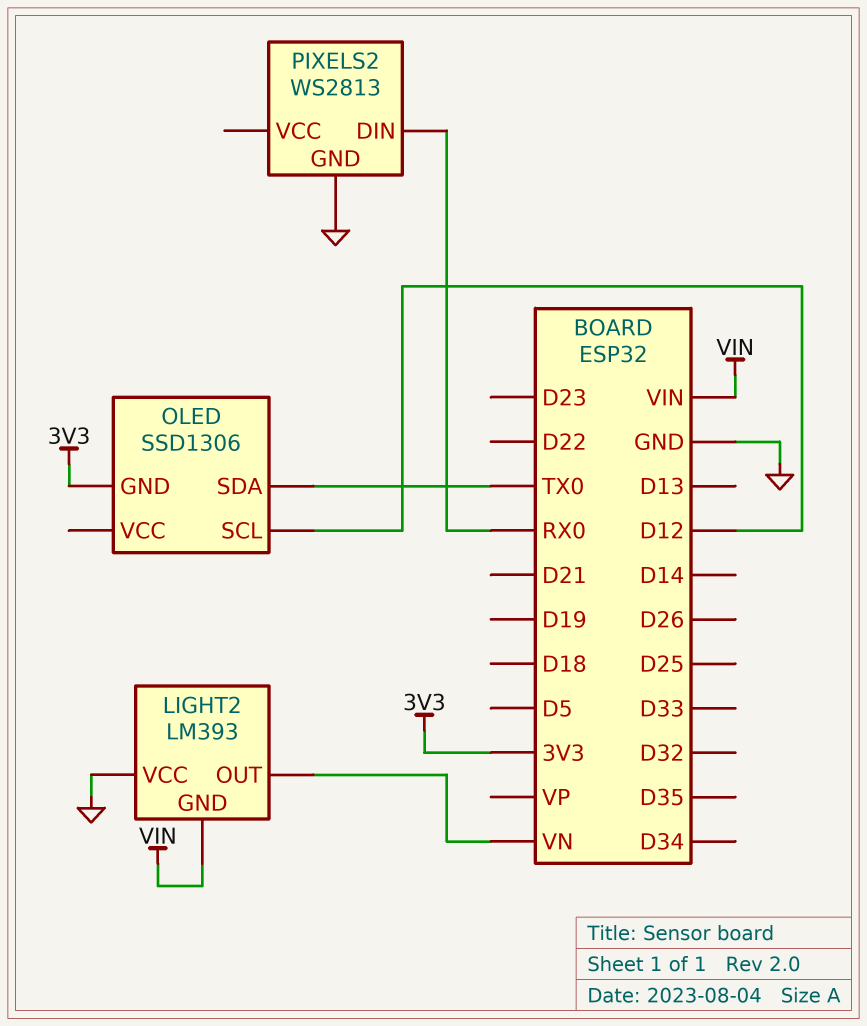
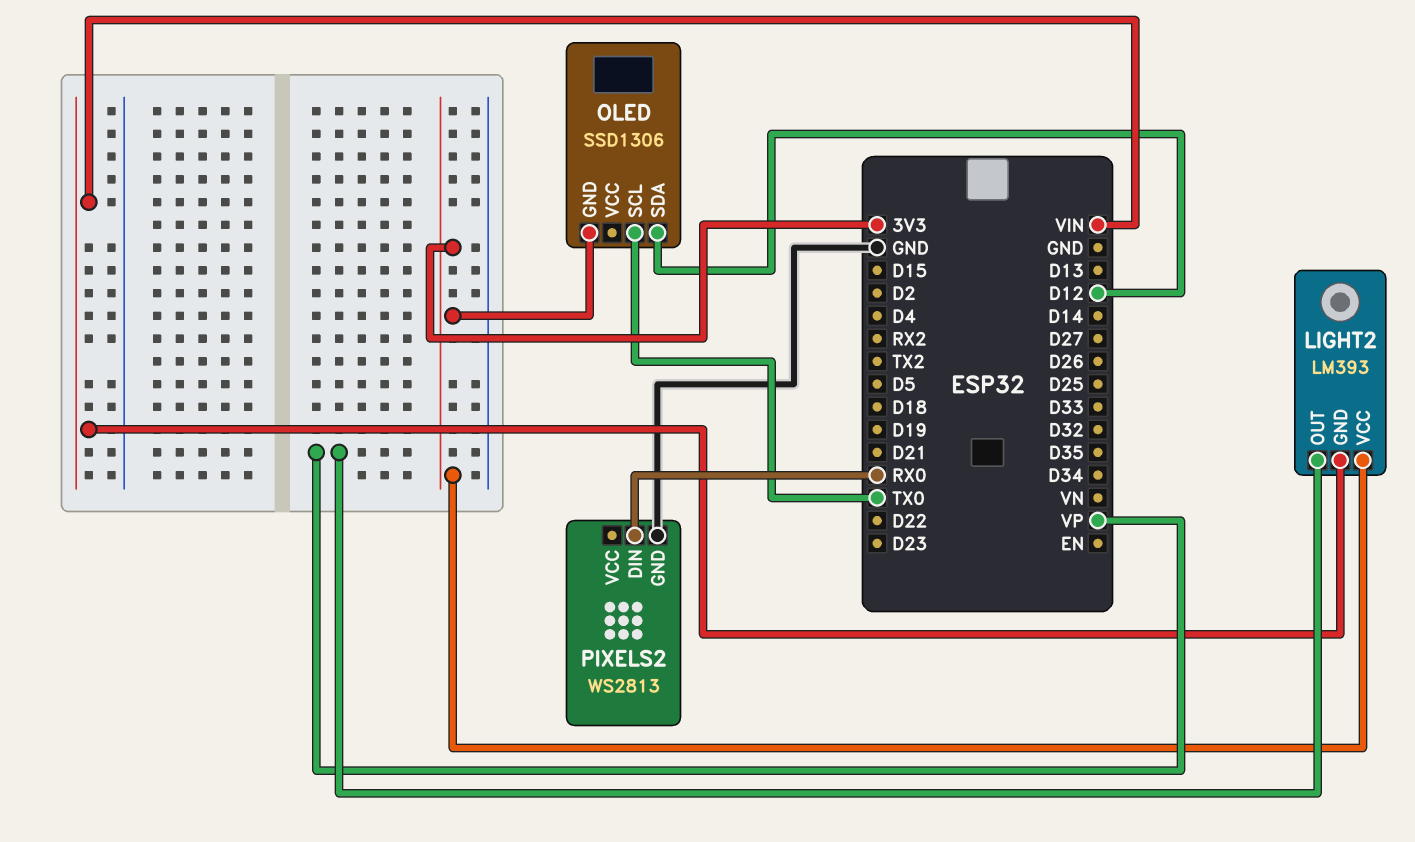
LIGHT2 pin OUT: VN -> VP
LIGHT2 pin VCC: GND -> 3V3
OLED pin SCL: D12 -> TX0
OLED pin SDA: TX0 -> D12

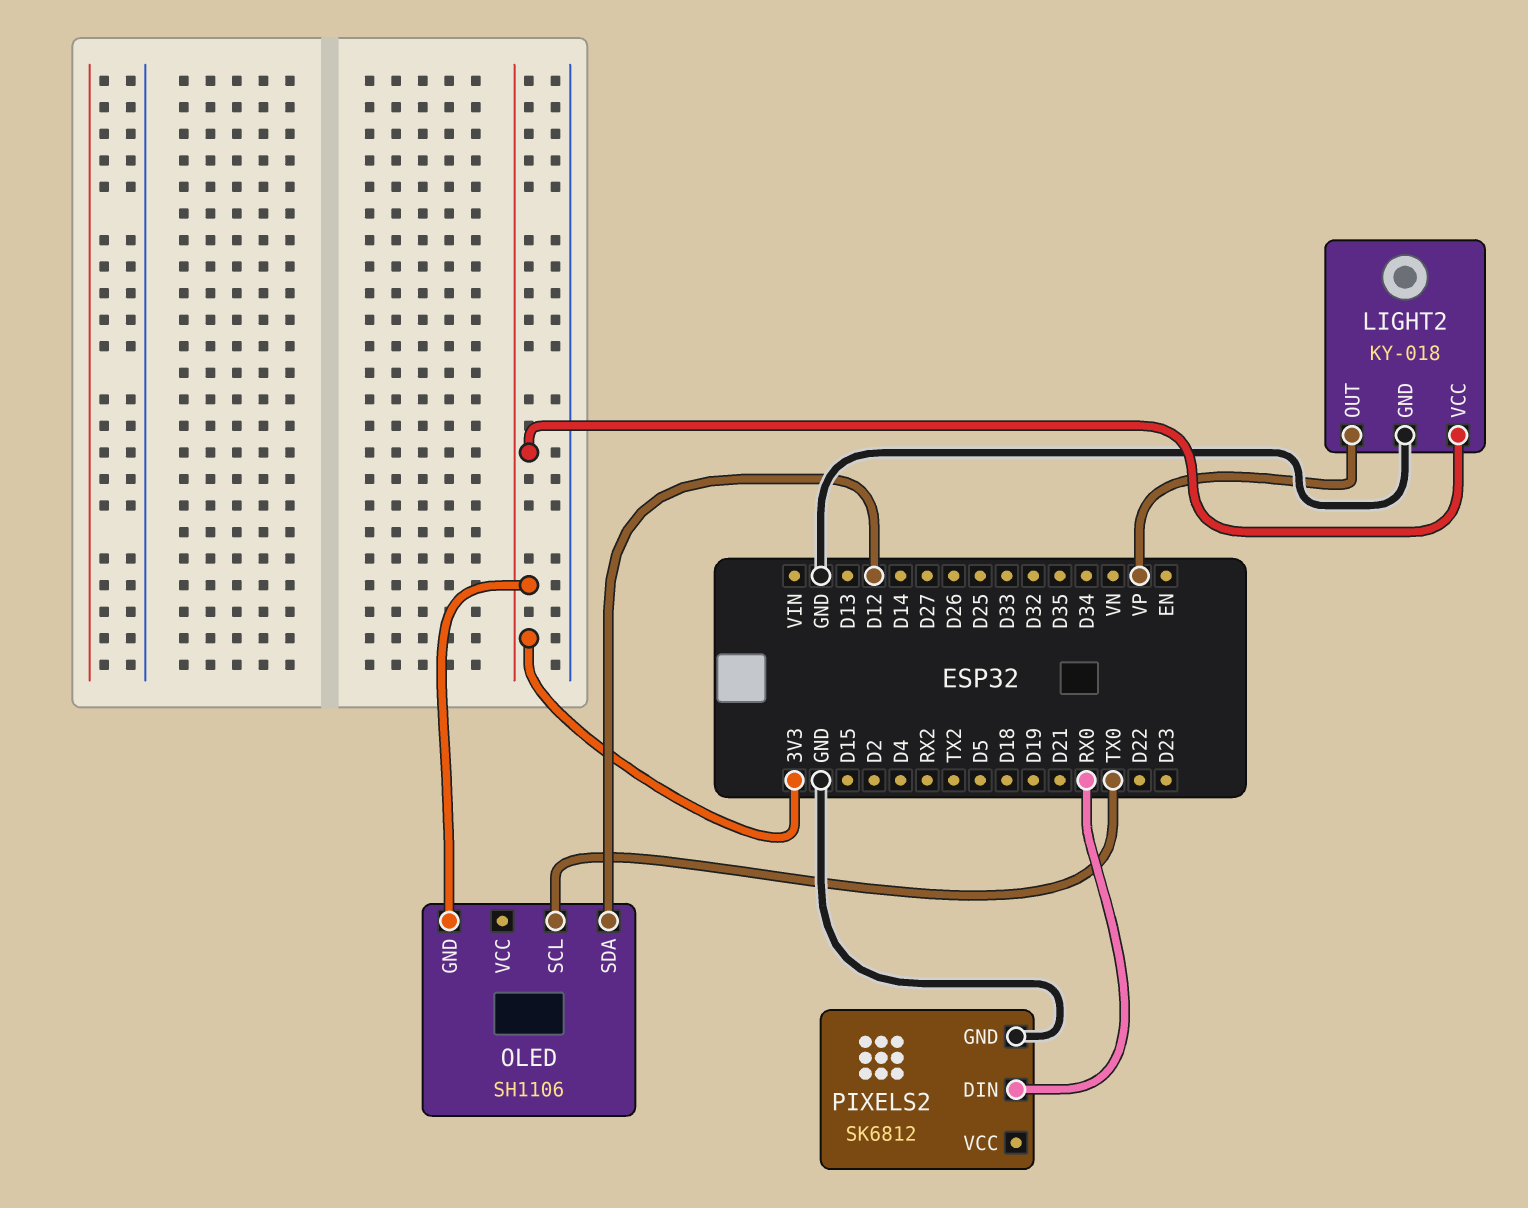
LIGHT2: LM393 -> KY-018
LIGHT2 pin GND: VIN -> GND
OLED: SSD1306 -> SH1106
PIXELS2: WS2813 -> SK6812

